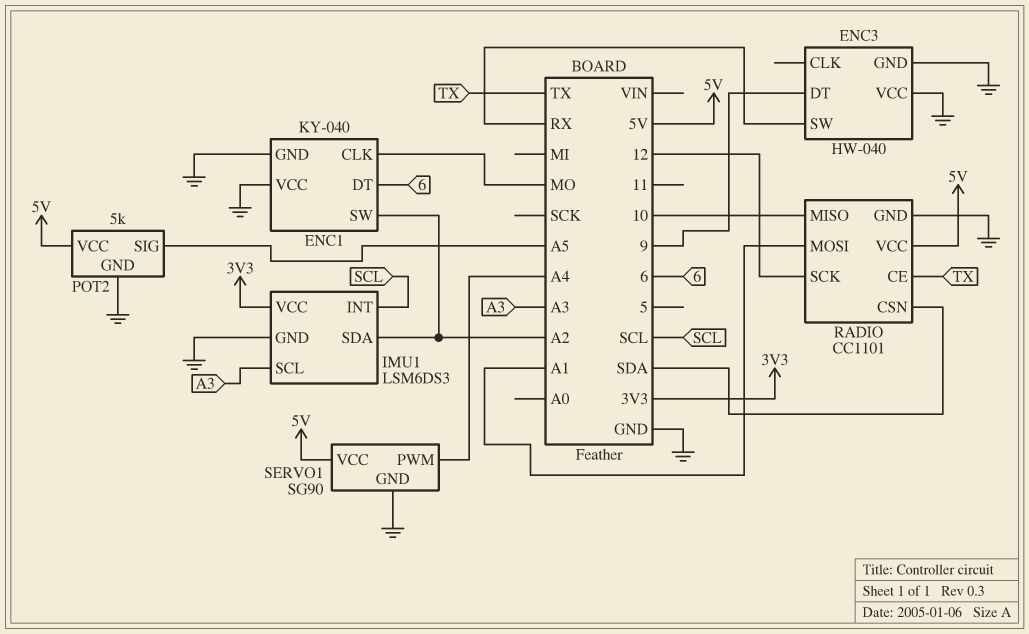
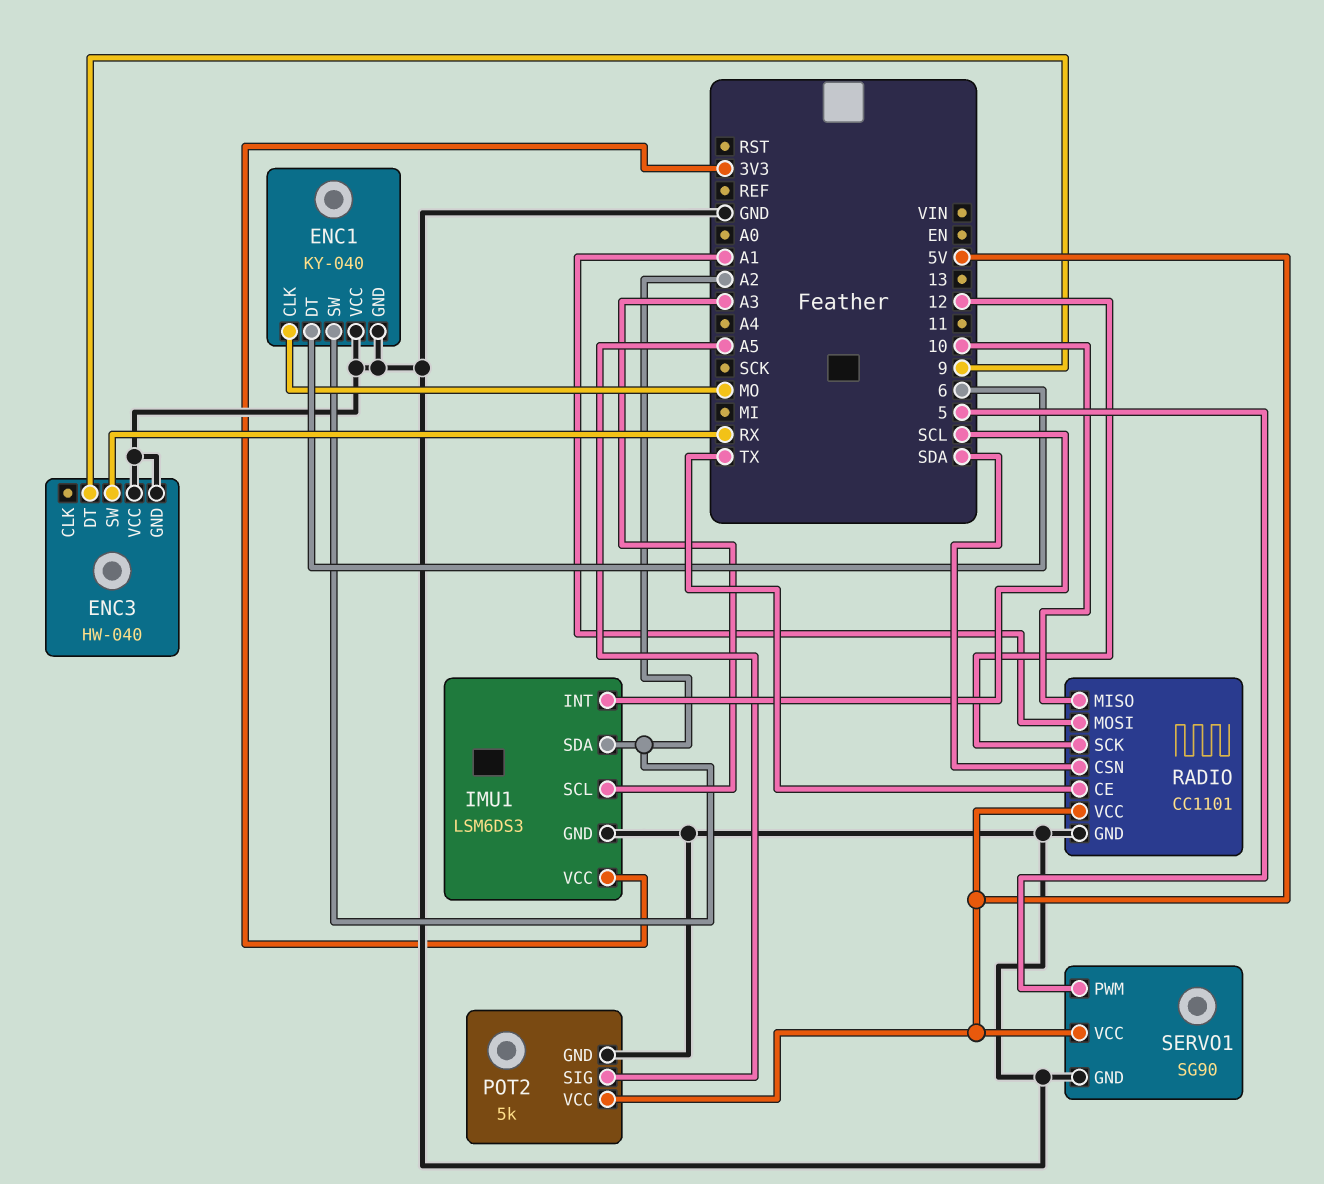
SERVO1 pin PWM: A4 -> 5

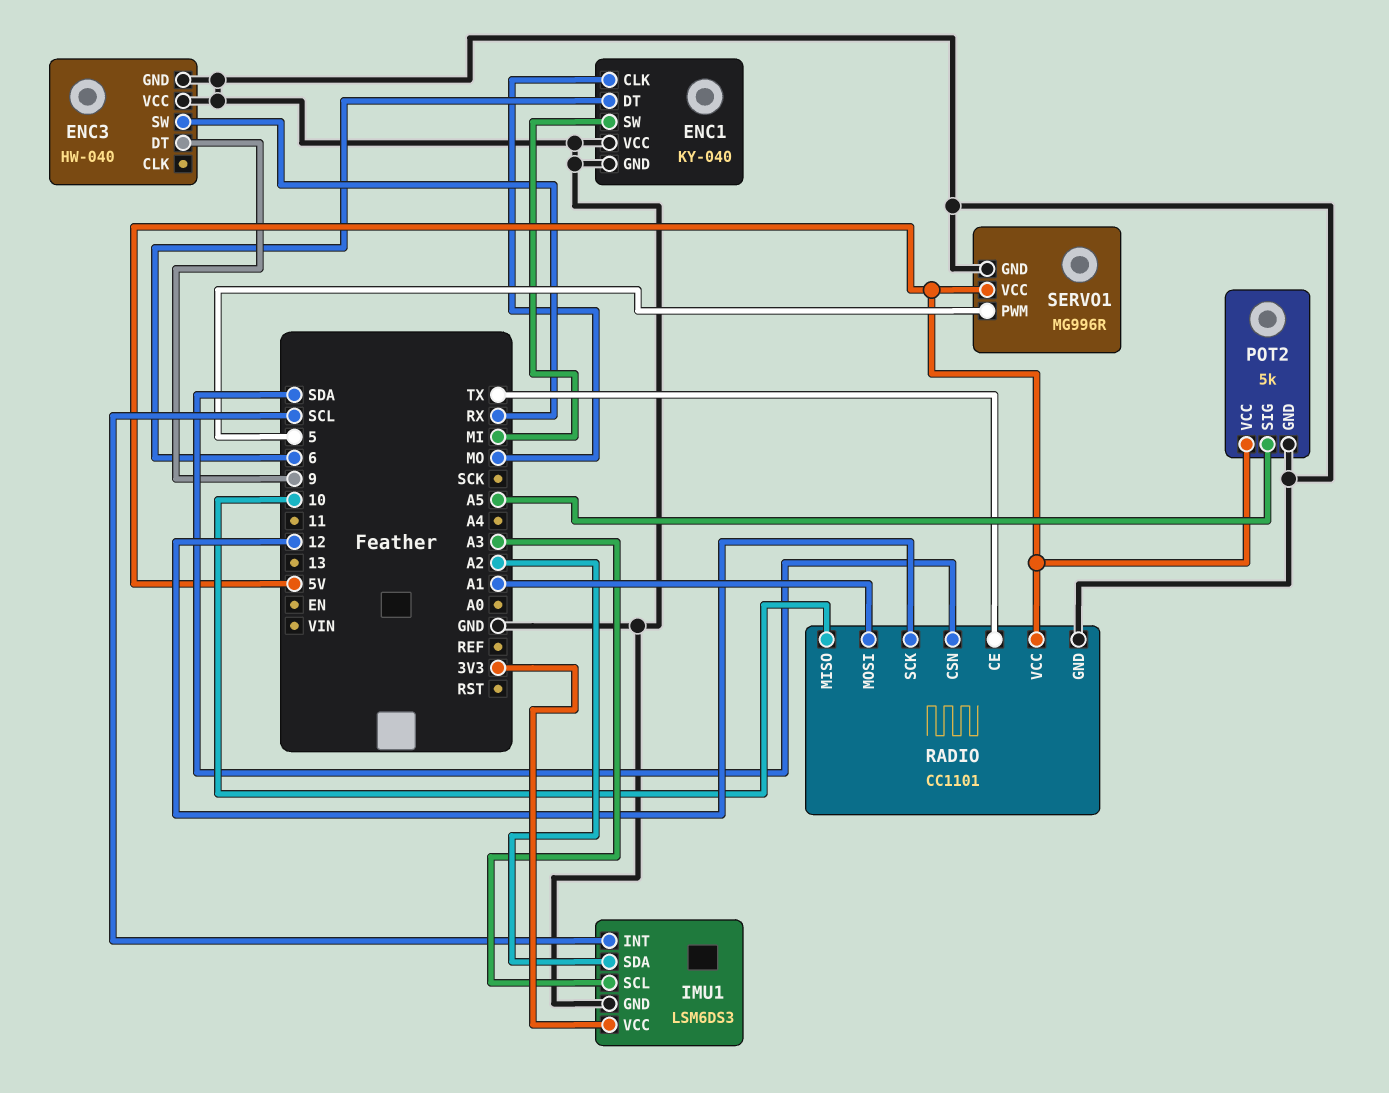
ENC1 pin SW: A2 -> MI
SERVO1: SG90 -> MG996R

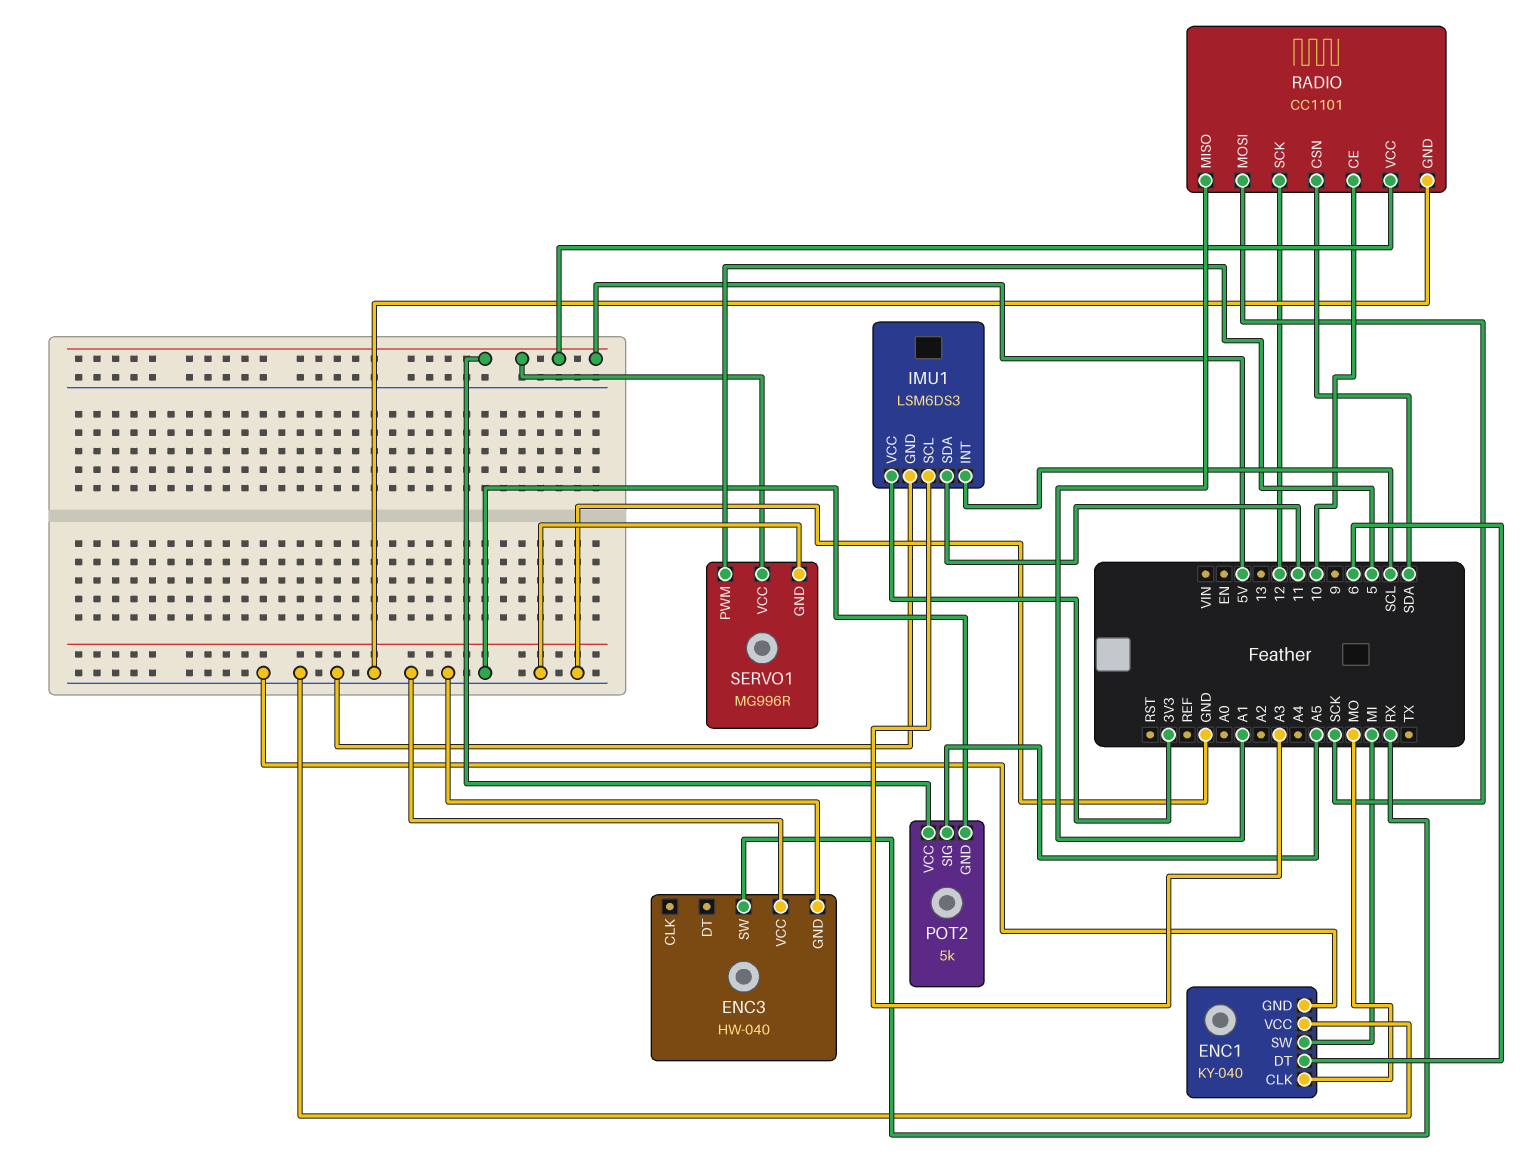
ENC3 pin DT: 9 -> none
IMU1 pin SDA: A2 -> 11
RADIO pin CE: TX -> 10
RADIO pin MISO: 10 -> A1
RADIO pin MOSI: A1 -> SCK

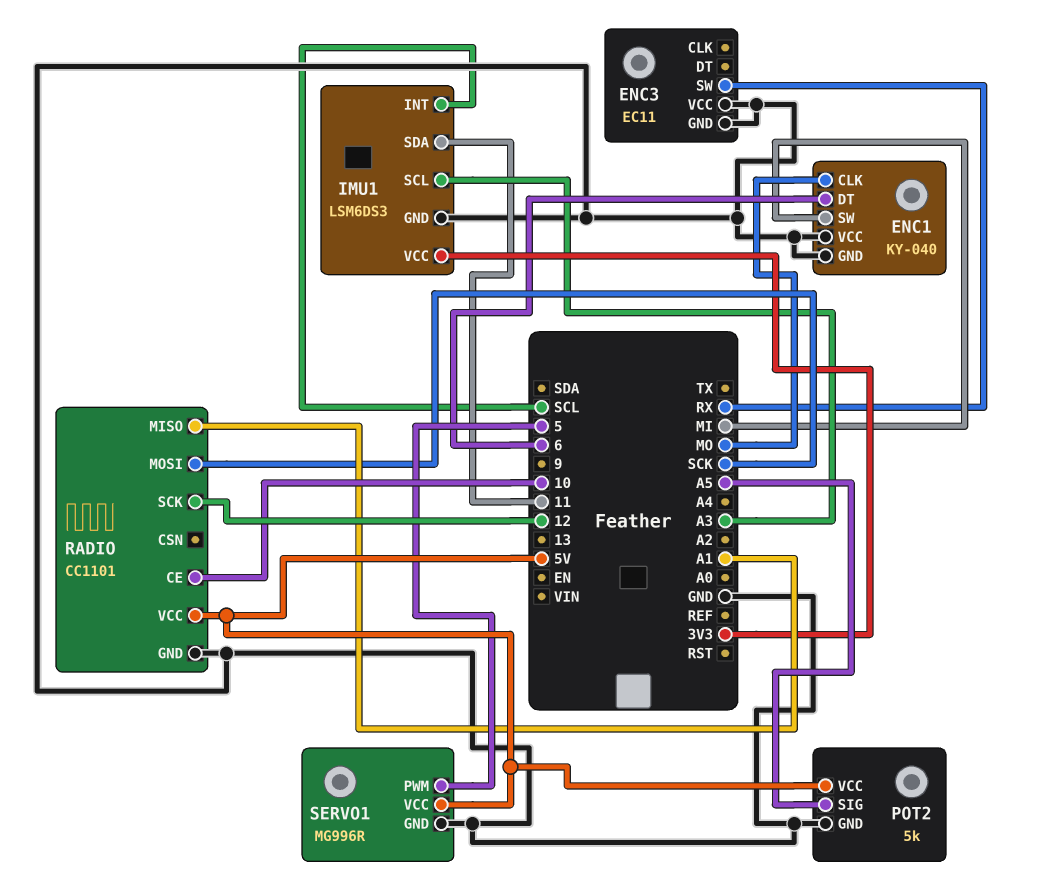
ENC3: HW-040 -> EC11
RADIO pin CSN: SDA -> none

